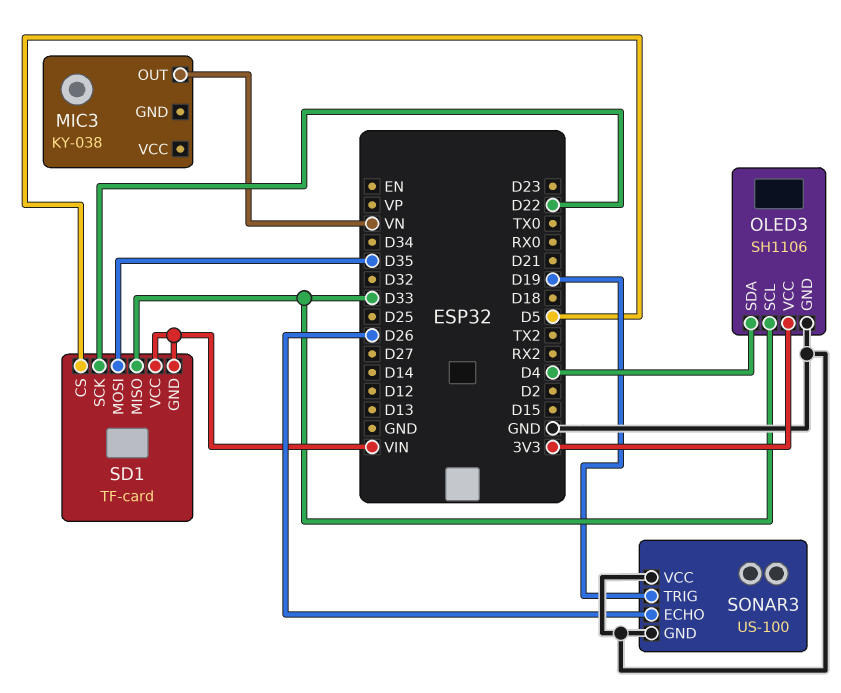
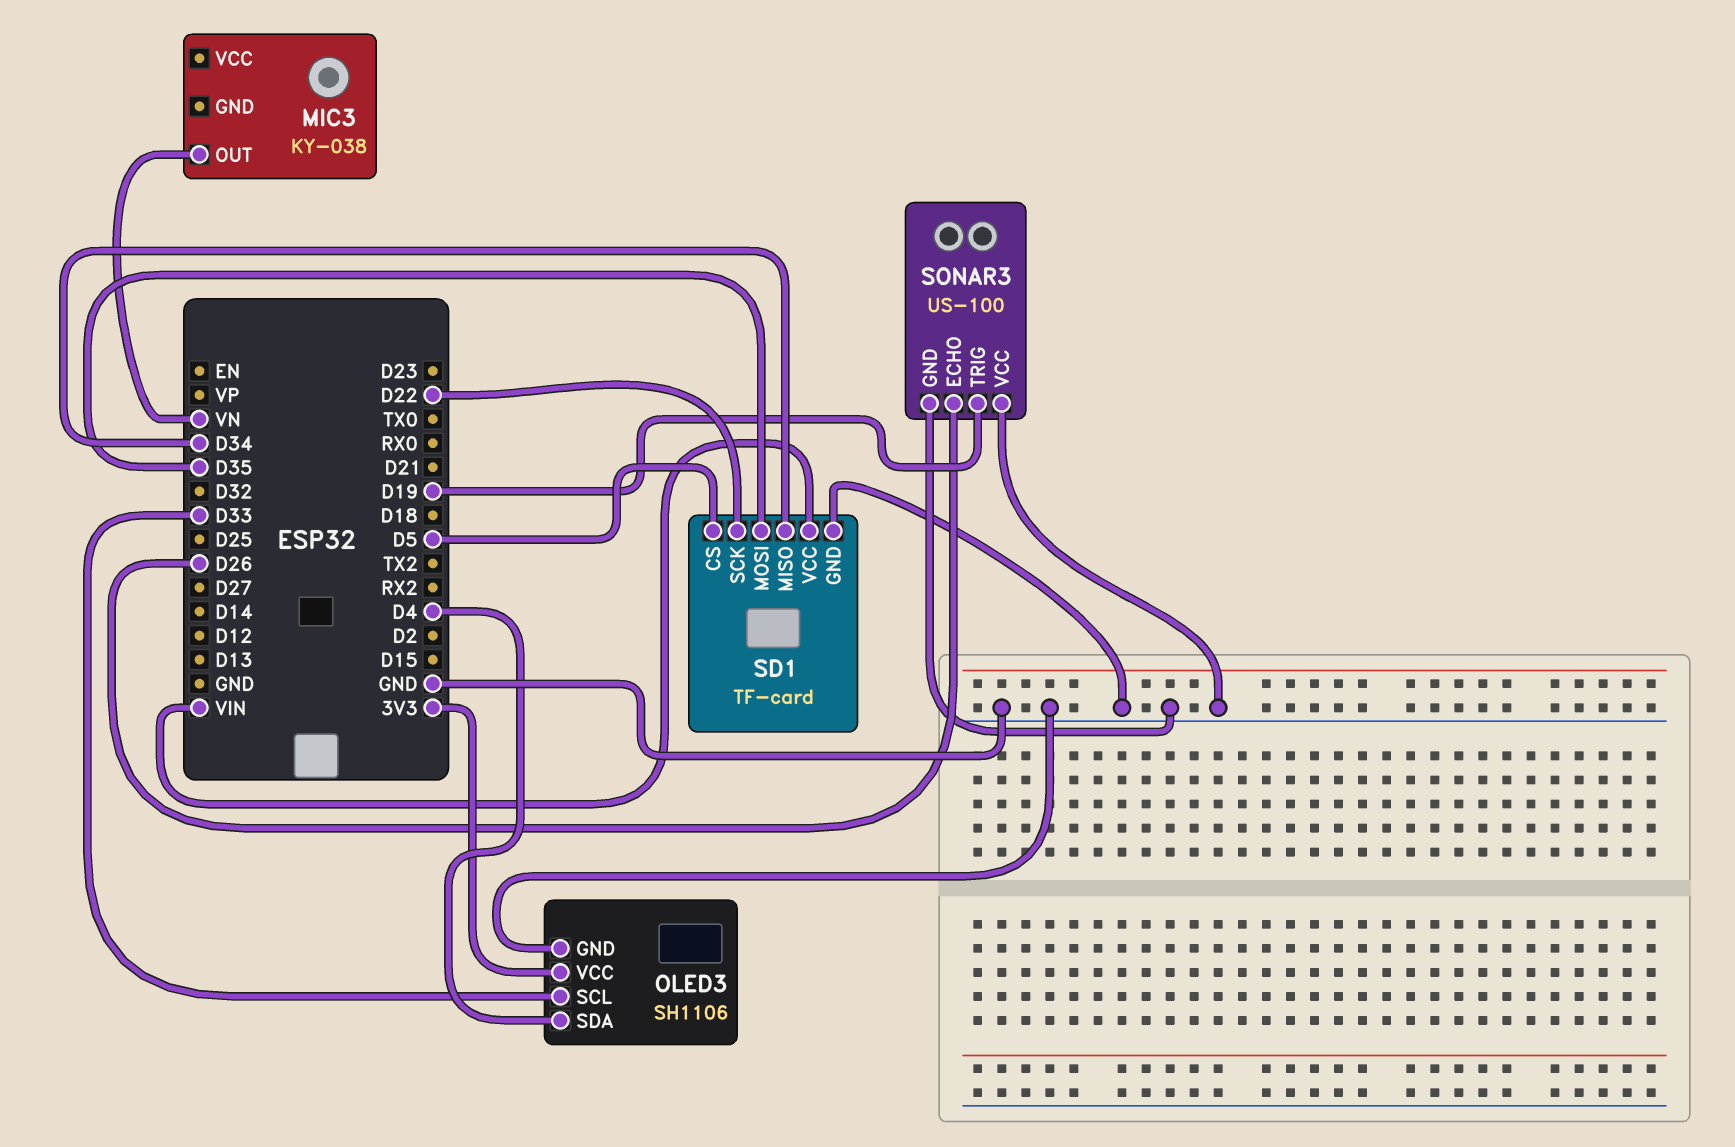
SD1 pin GND: VIN -> GND
SD1 pin MISO: D33 -> D34

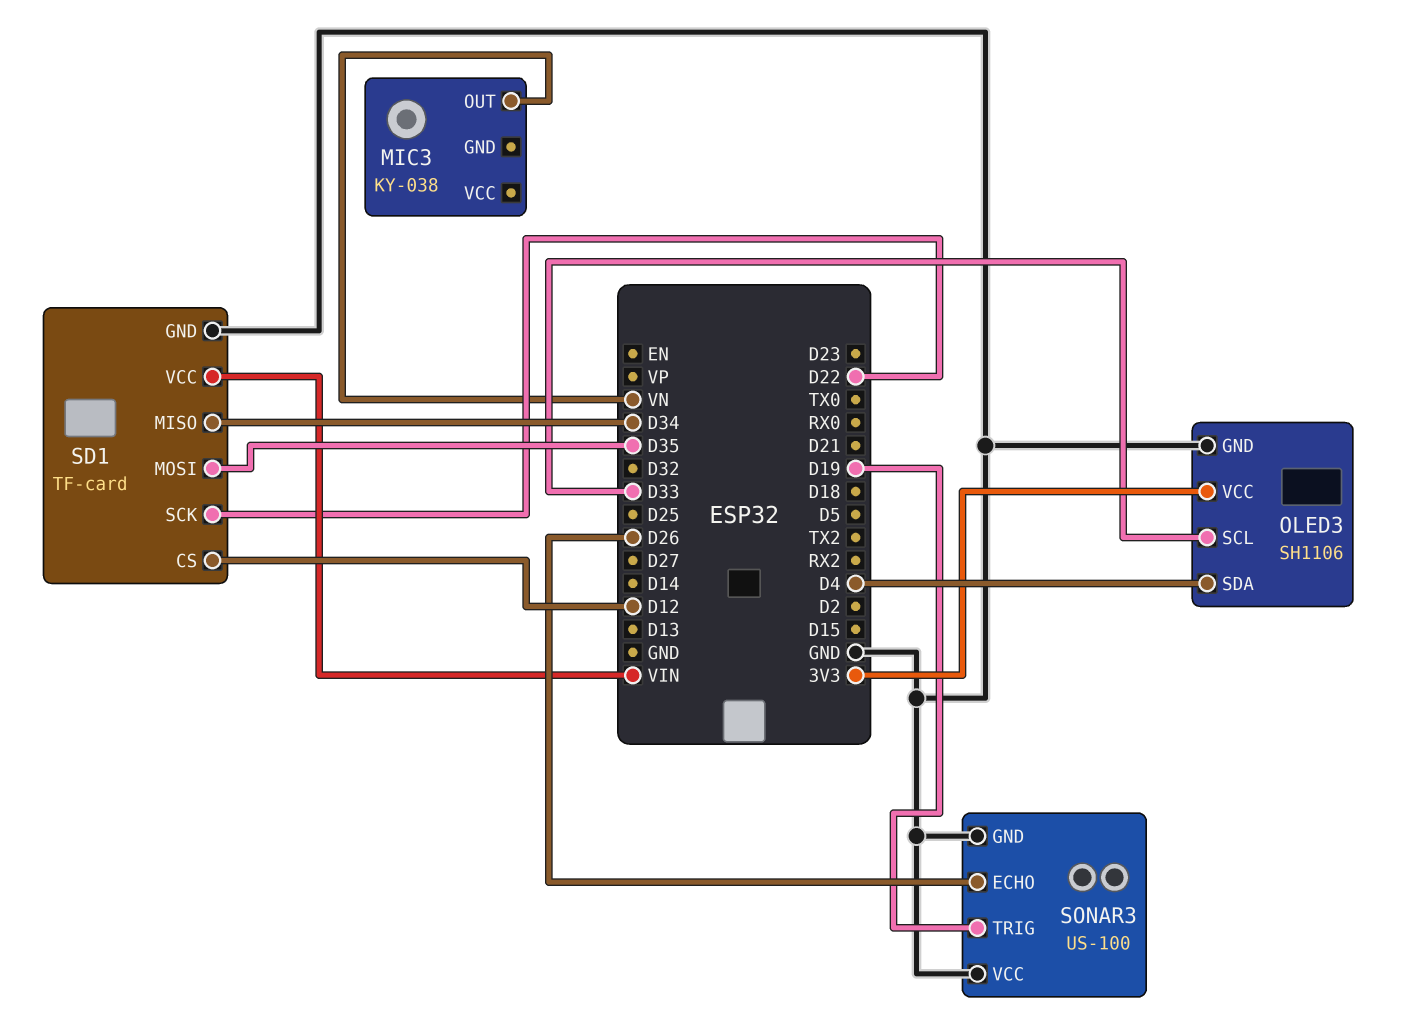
SD1 pin CS: D5 -> D12

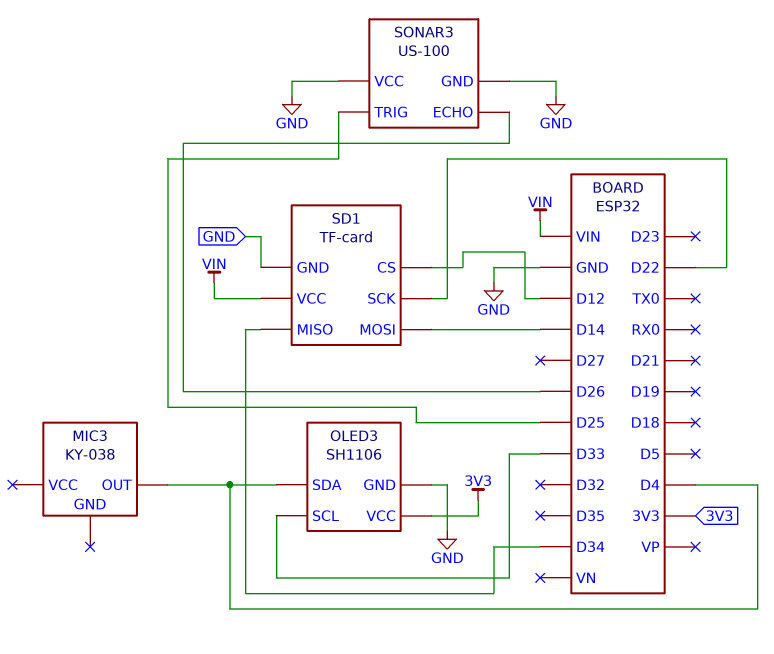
MIC3 pin OUT: VN -> D4
SD1 pin MOSI: D35 -> D14
SONAR3 pin TRIG: D19 -> D25

